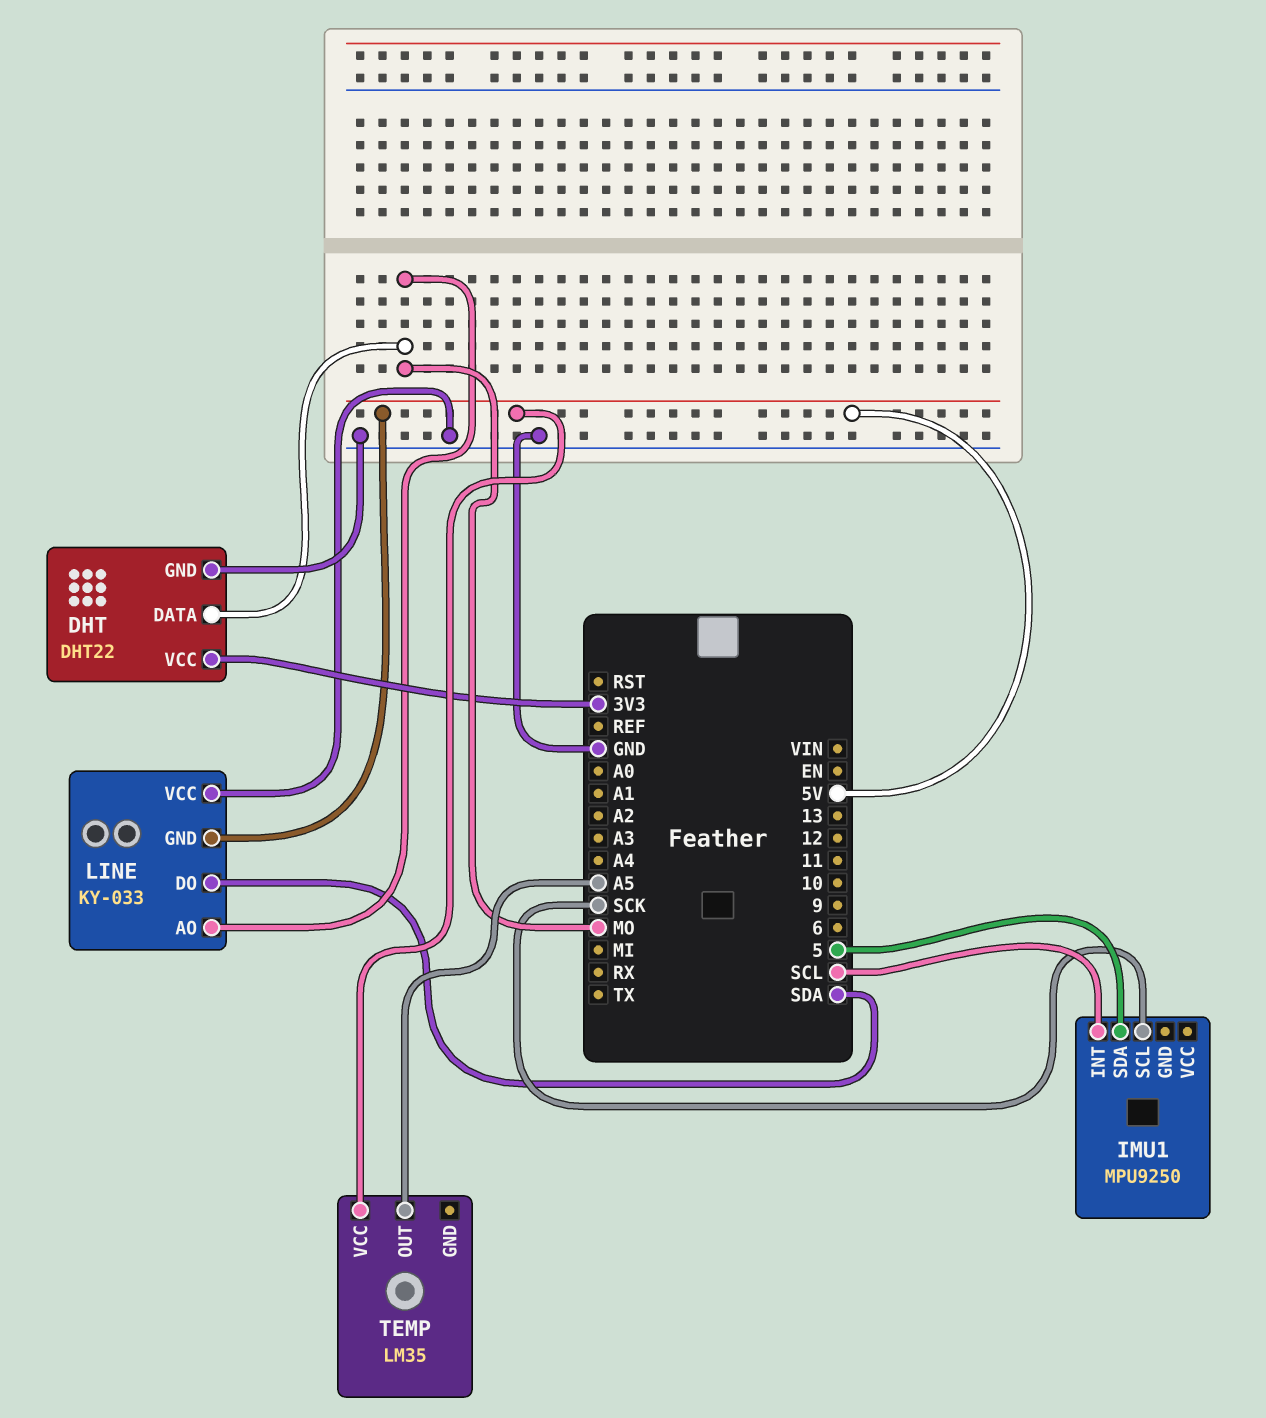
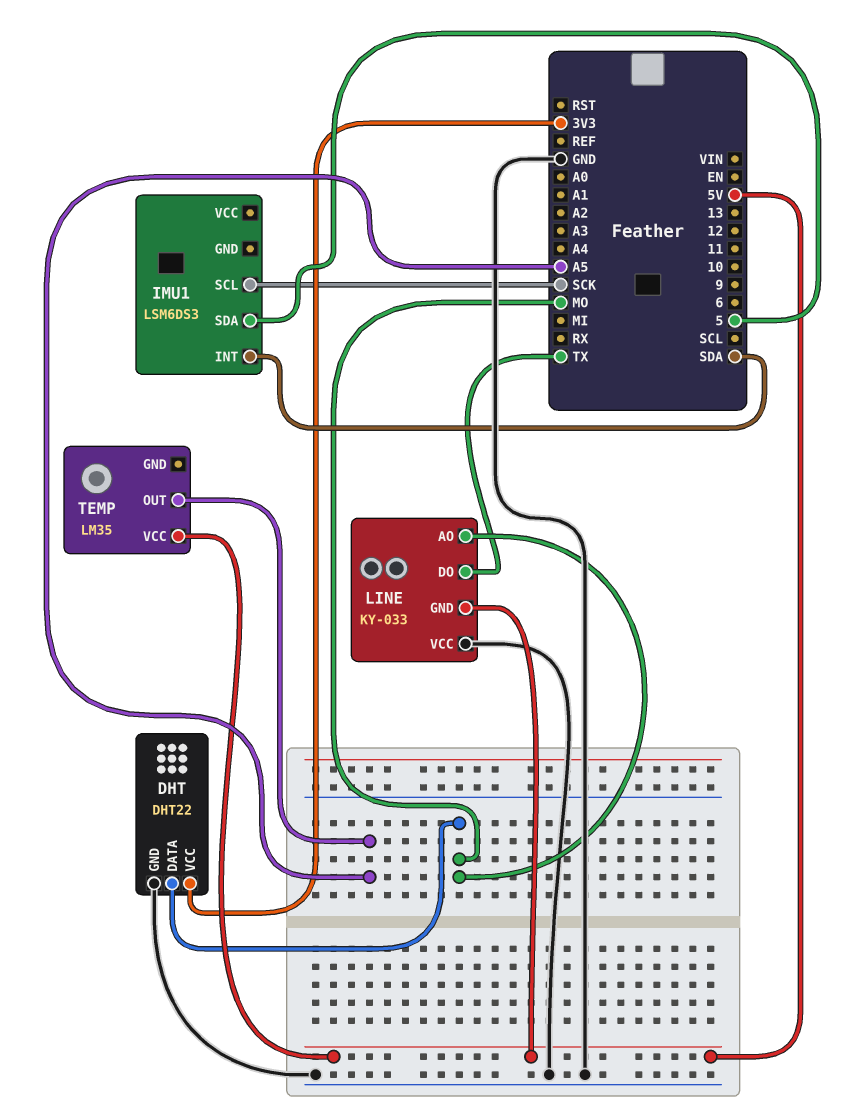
IMU1: MPU9250 -> LSM6DS3
IMU1 pin INT: SCL -> SDA
LINE pin DO: SDA -> TX

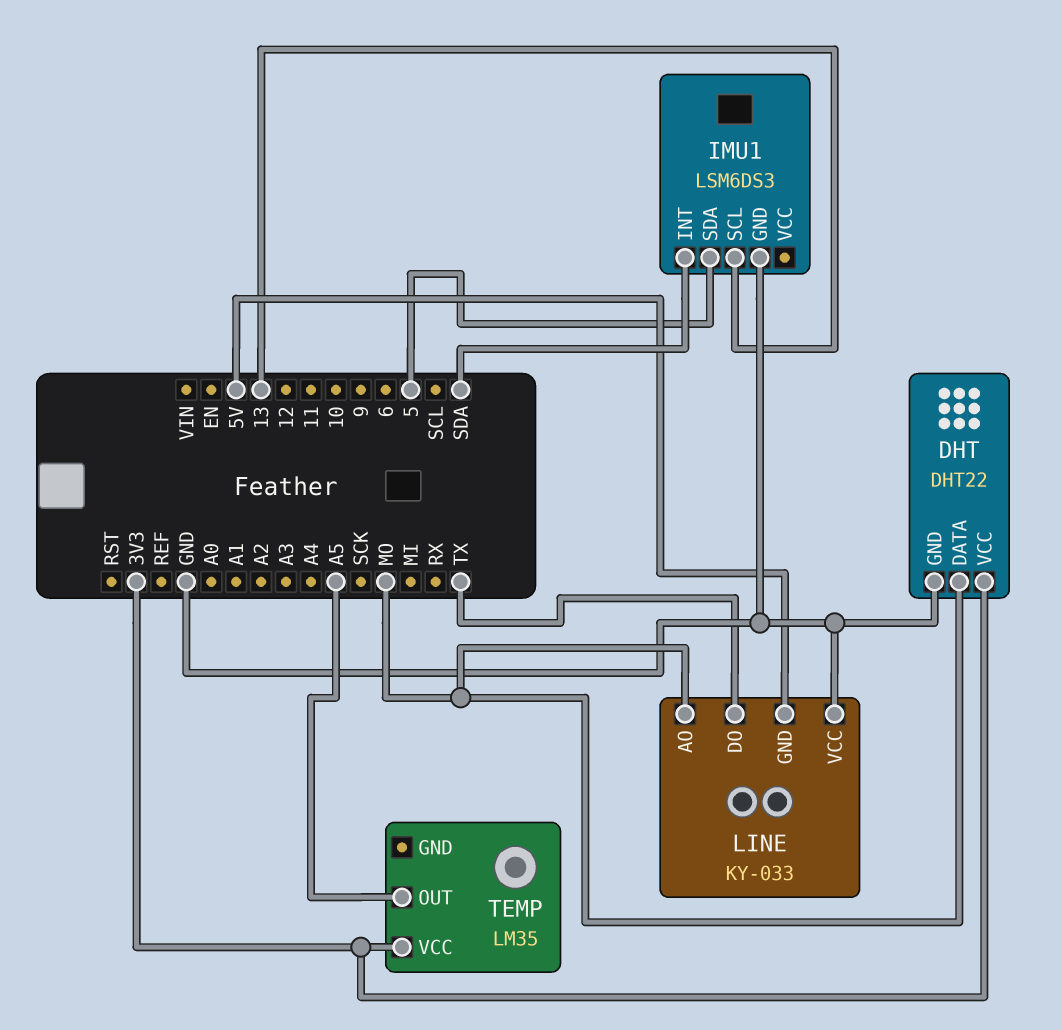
IMU1 pin GND: none -> GND
IMU1 pin SCL: SCK -> 13
TEMP pin VCC: 5V -> 3V3

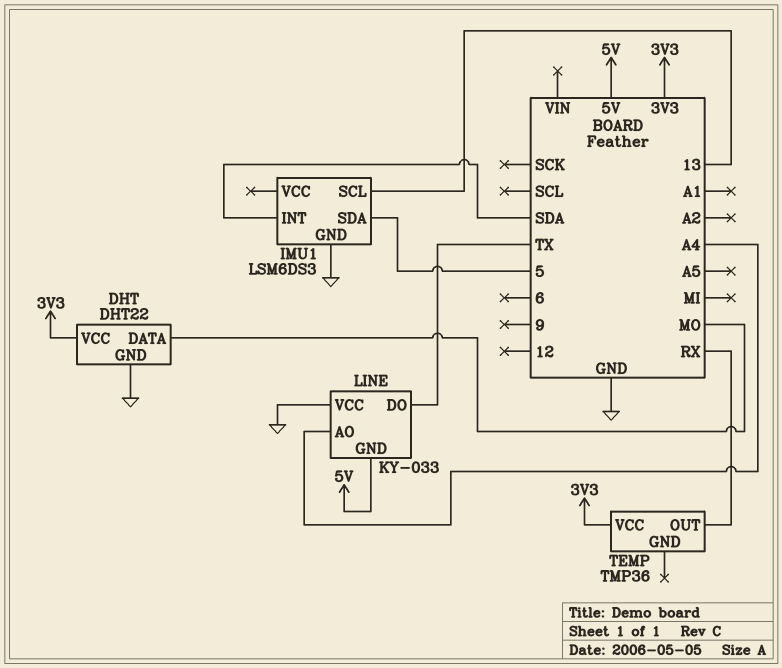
LINE pin AO: MO -> A4
TEMP: LM35 -> TMP36
TEMP pin OUT: A5 -> RX

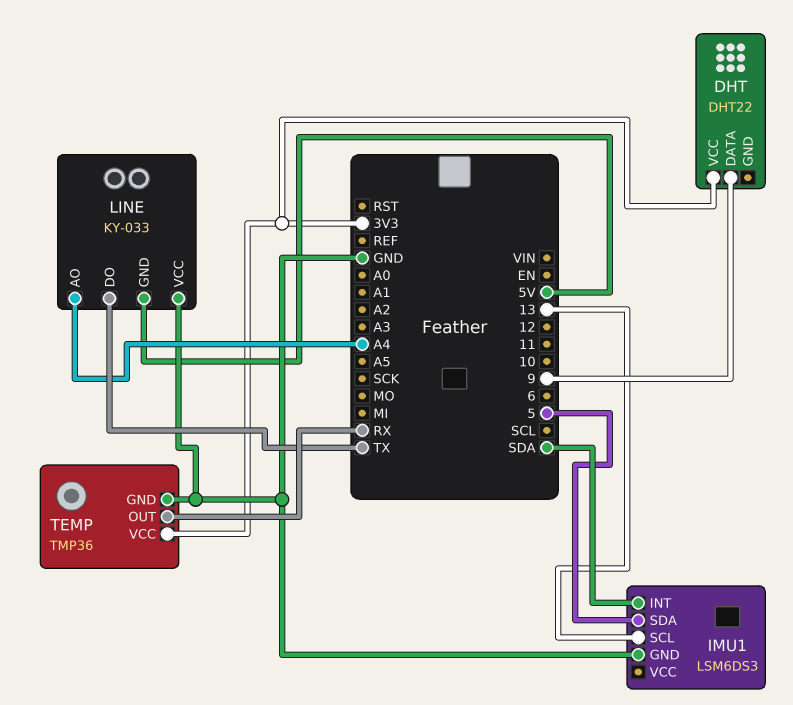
DHT pin DATA: MO -> 9
DHT pin GND: GND -> none
TEMP pin GND: none -> GND

